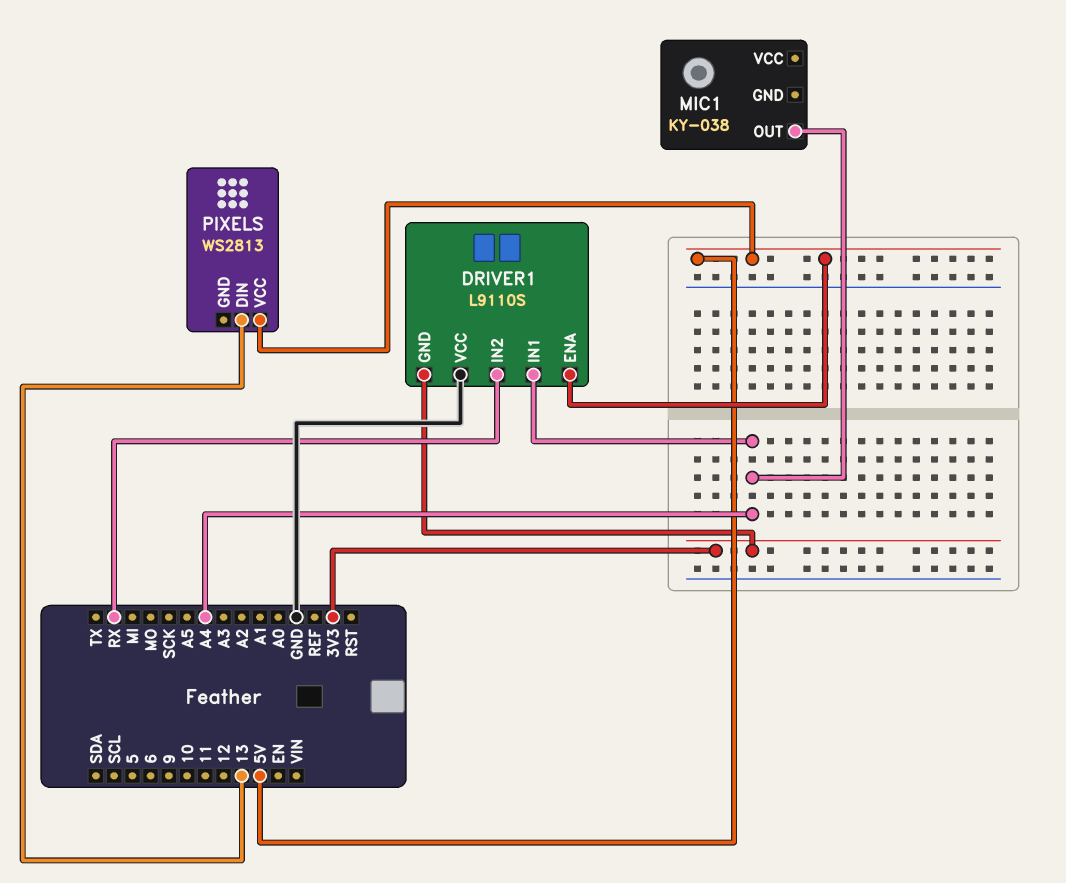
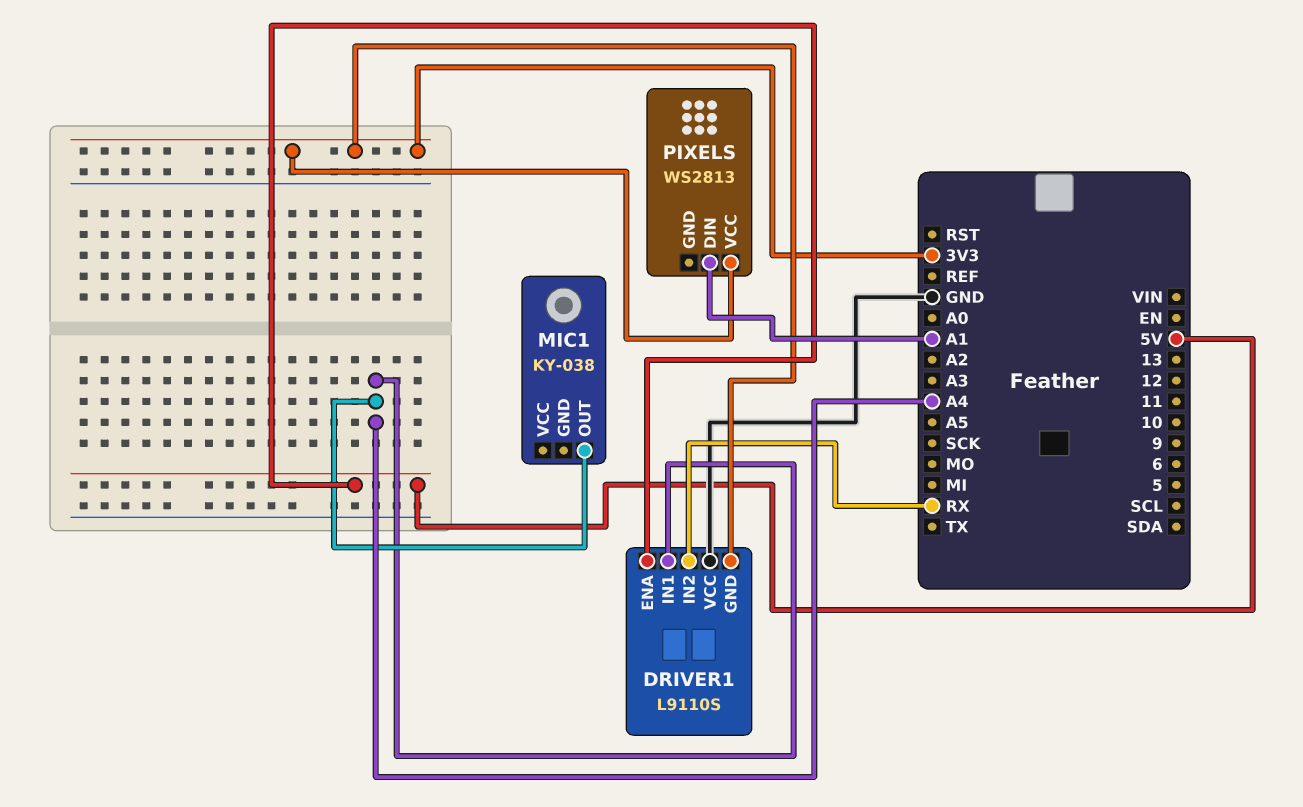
PIXELS pin DIN: 13 -> A1
PIXELS pin VCC: 5V -> 3V3

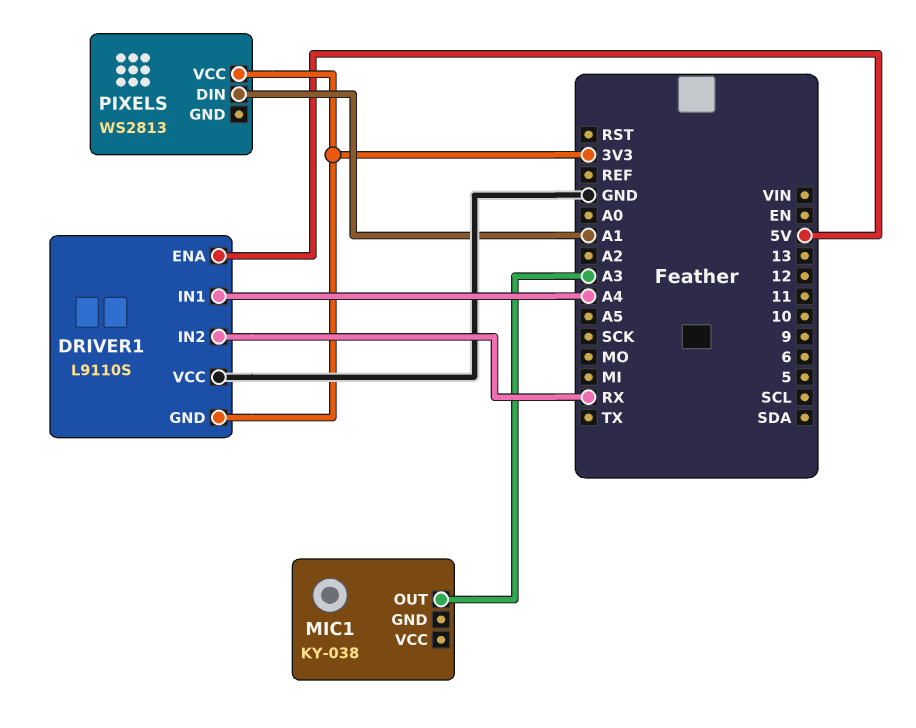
MIC1 pin OUT: A4 -> A3

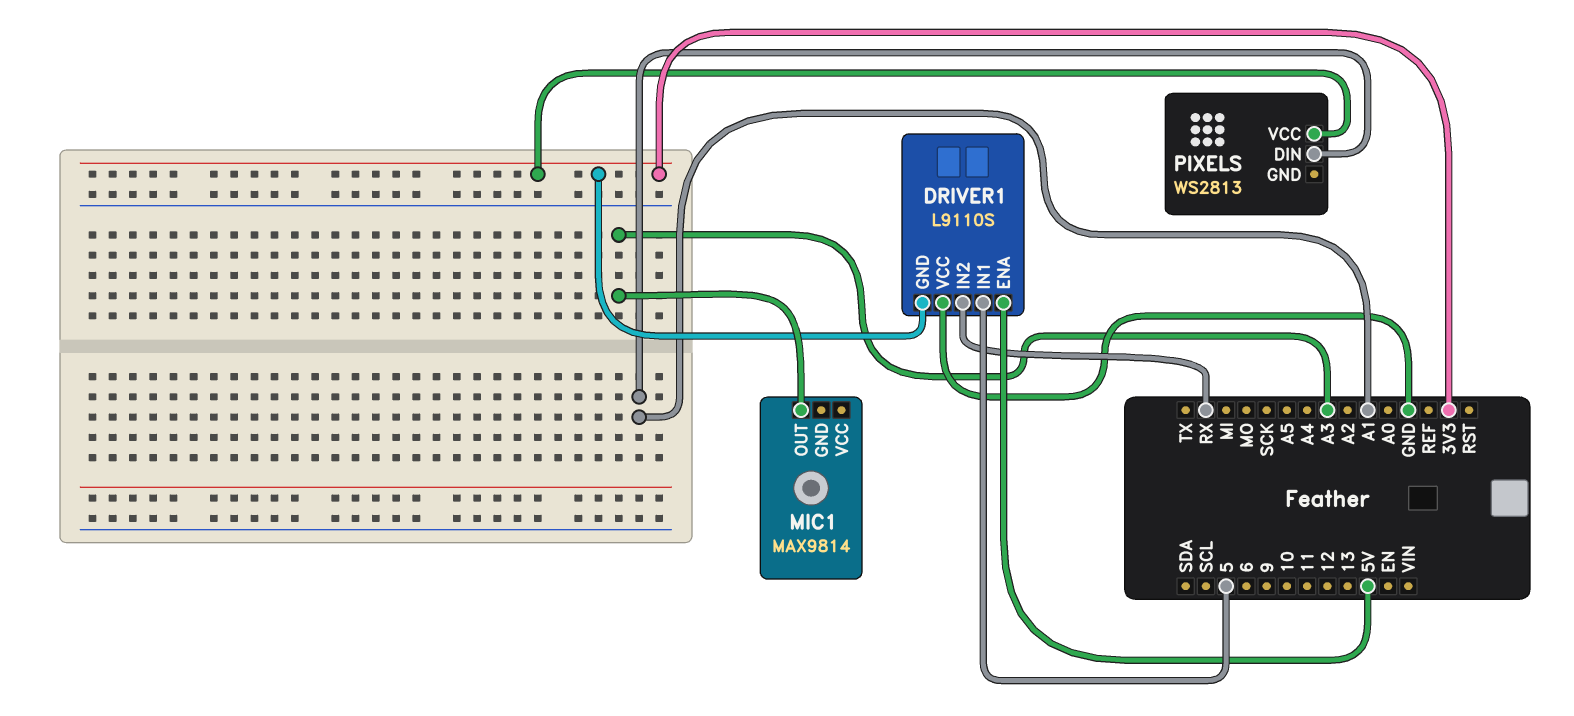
DRIVER1 pin IN1: A4 -> 5
MIC1: KY-038 -> MAX9814

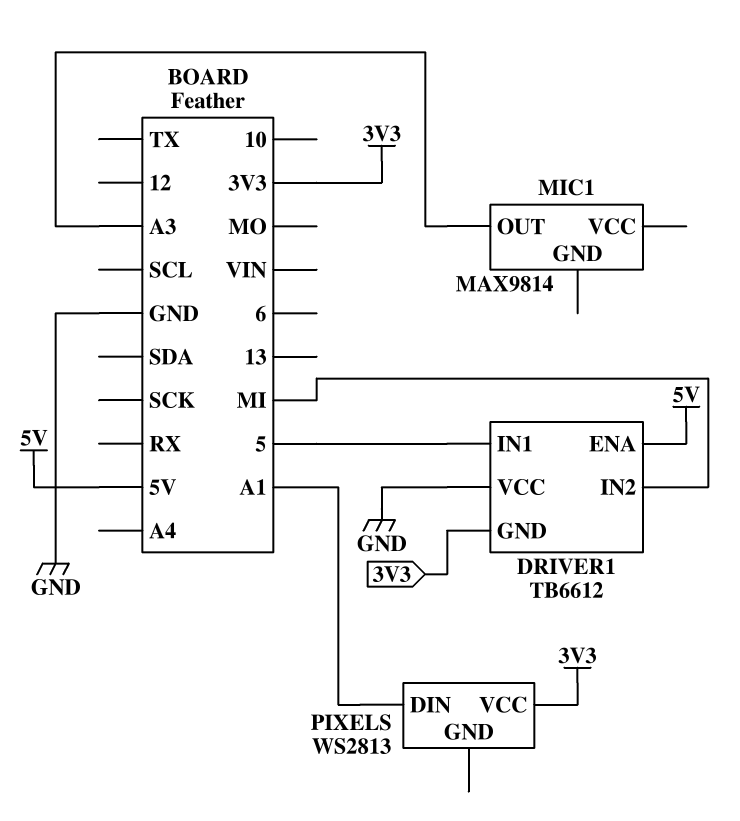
DRIVER1: L9110S -> TB6612
DRIVER1 pin IN2: RX -> MI

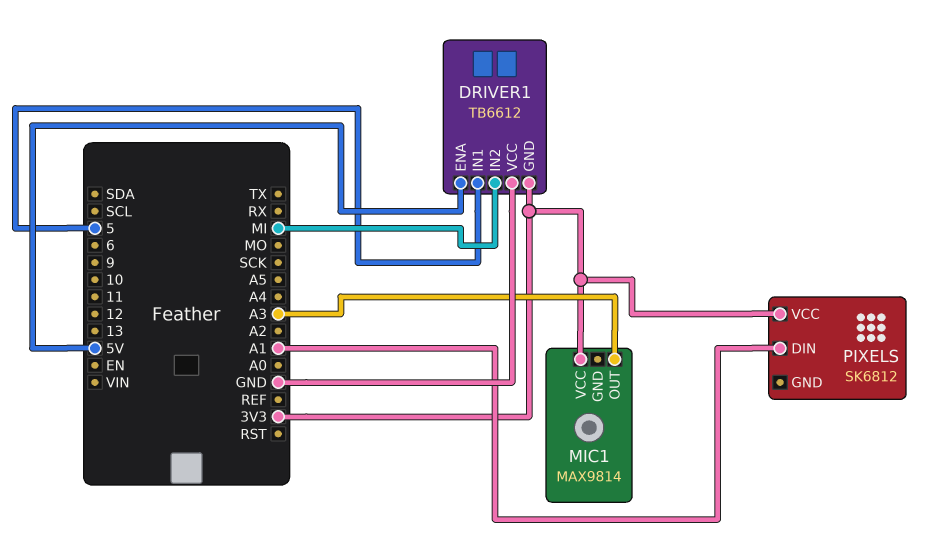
MIC1 pin VCC: none -> 3V3
PIXELS: WS2813 -> SK6812

